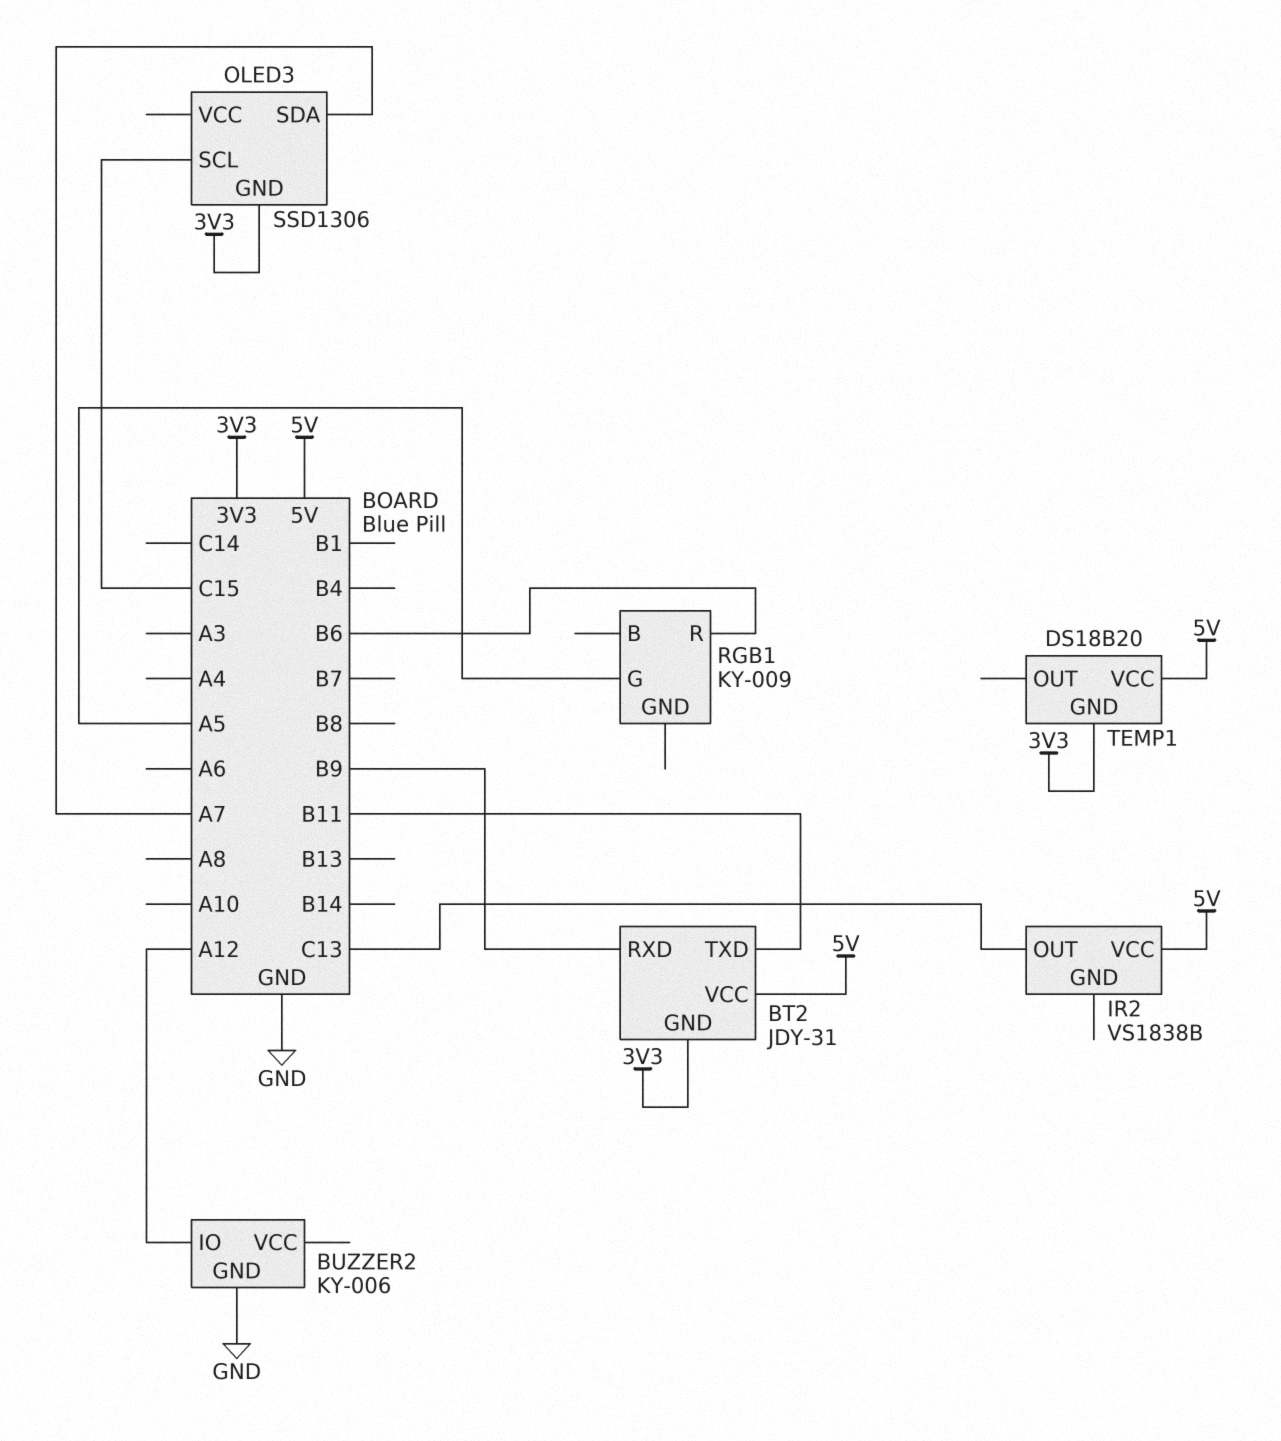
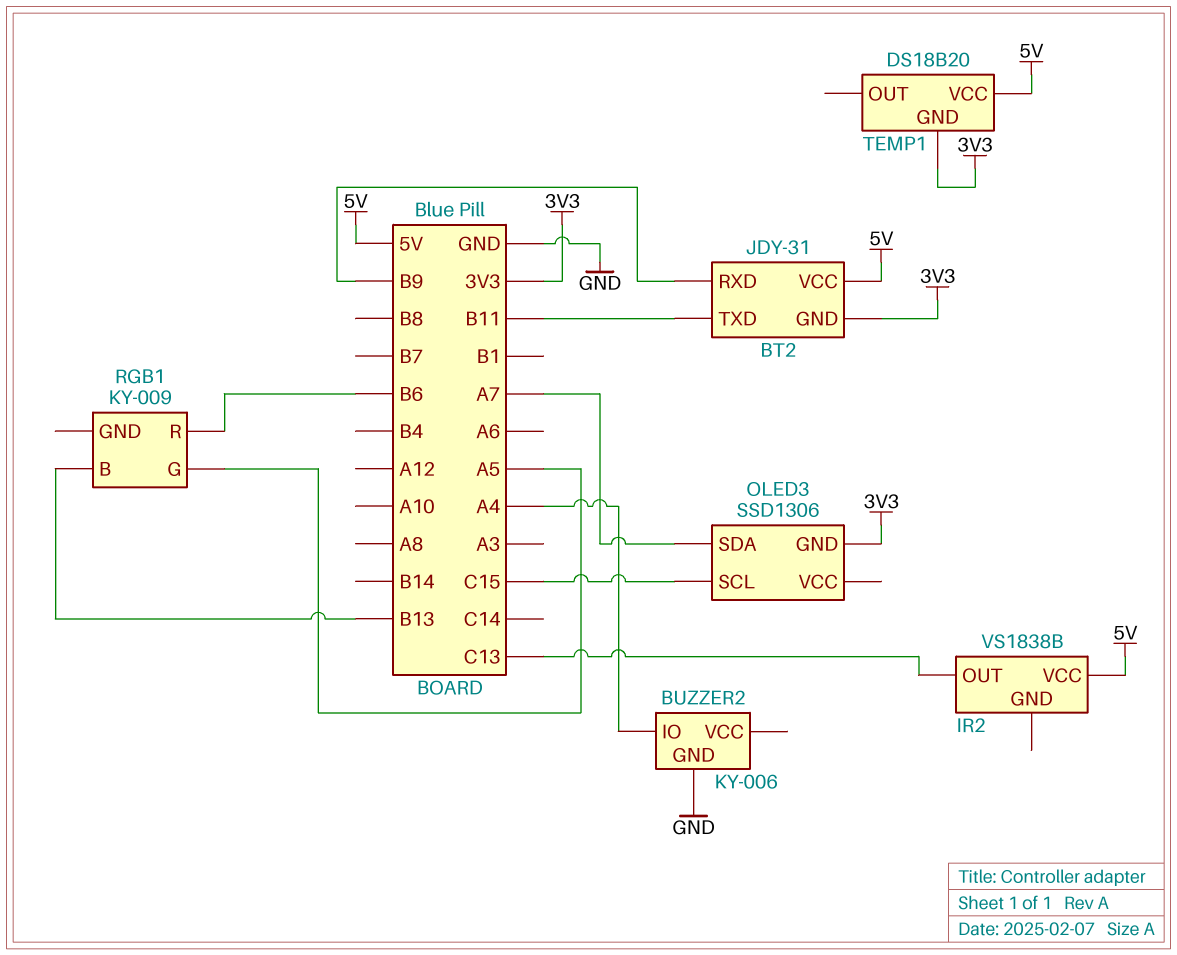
BUZZER2 pin IO: A12 -> A4
RGB1 pin B: none -> B13

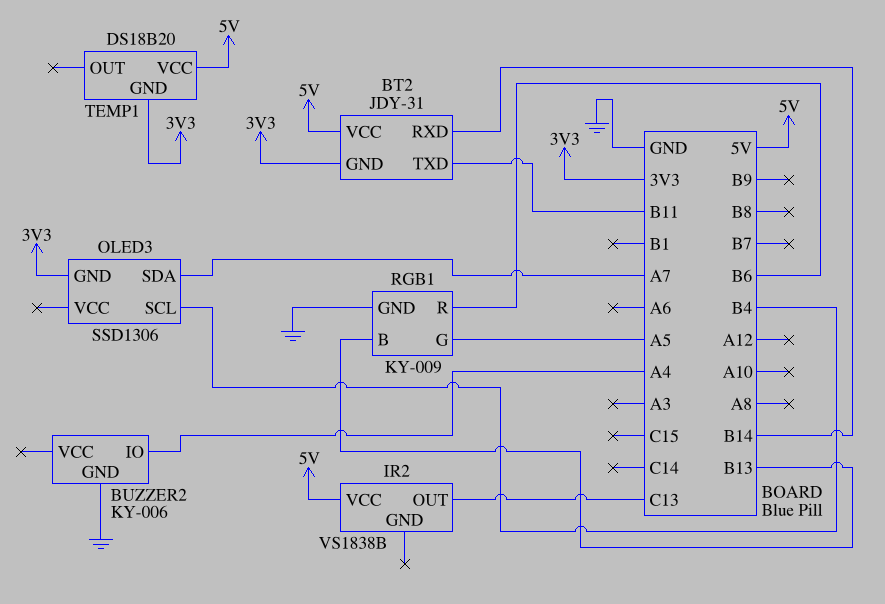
BT2 pin RXD: B9 -> B14
OLED3 pin SCL: C15 -> B4
RGB1 pin GND: none -> GND

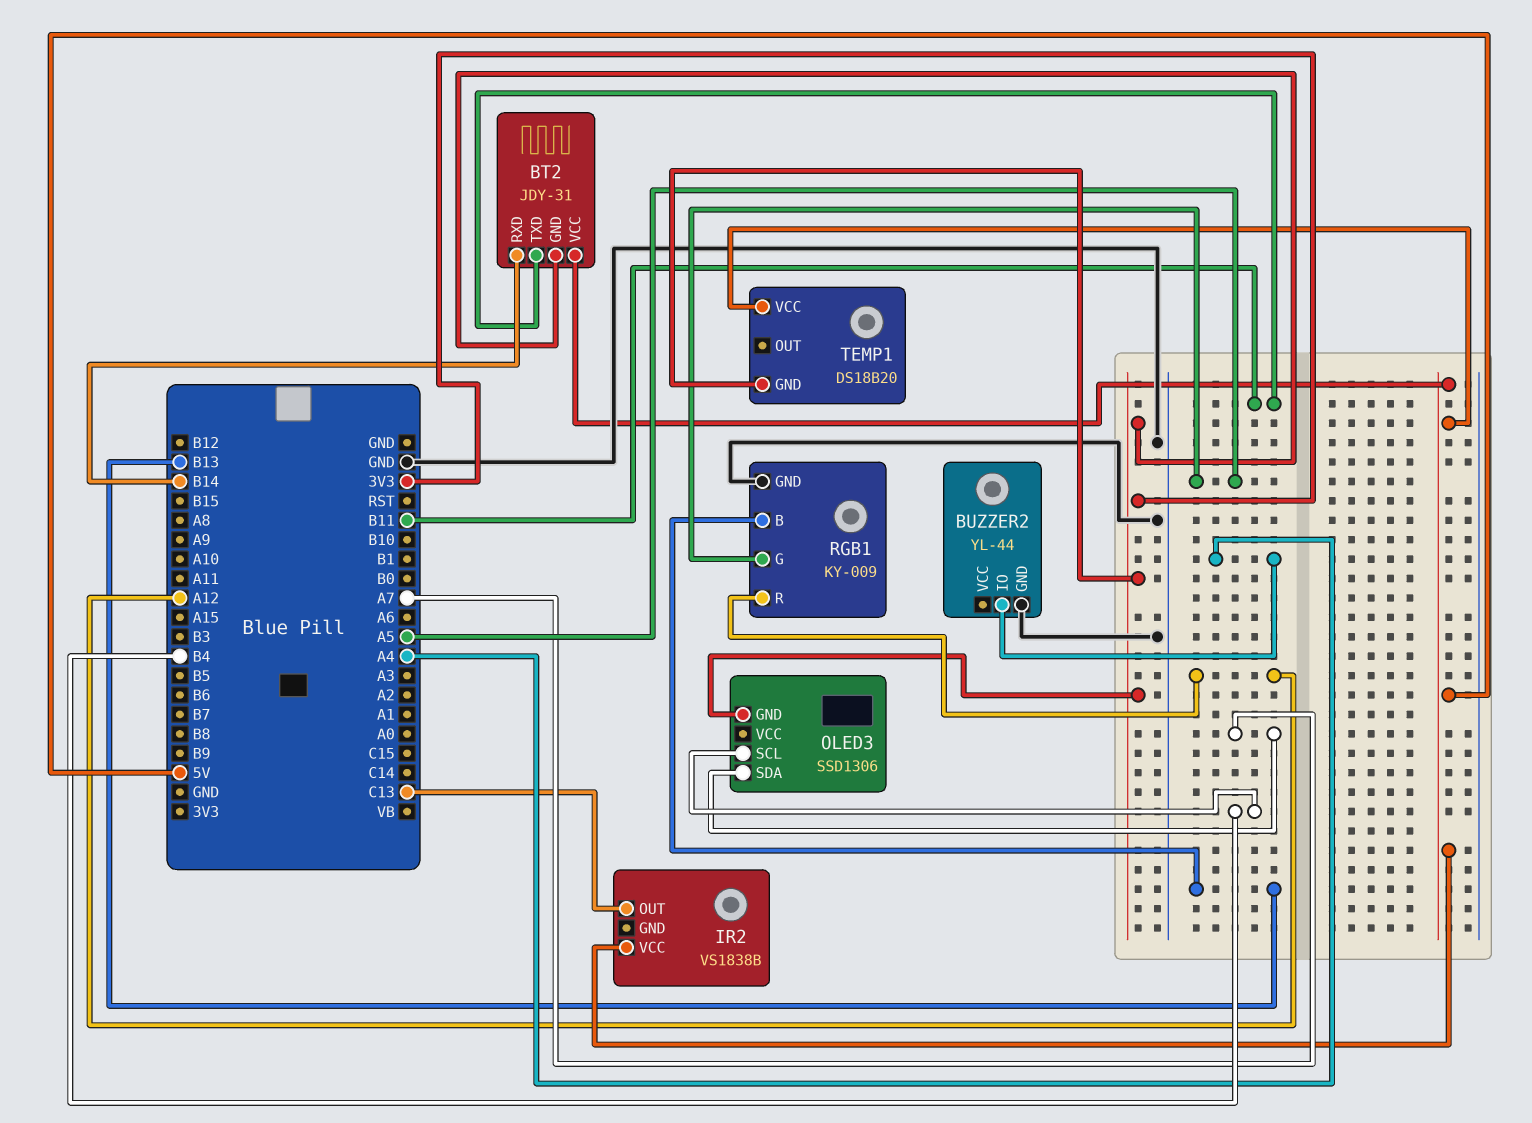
BUZZER2: KY-006 -> YL-44
RGB1 pin R: B6 -> A12

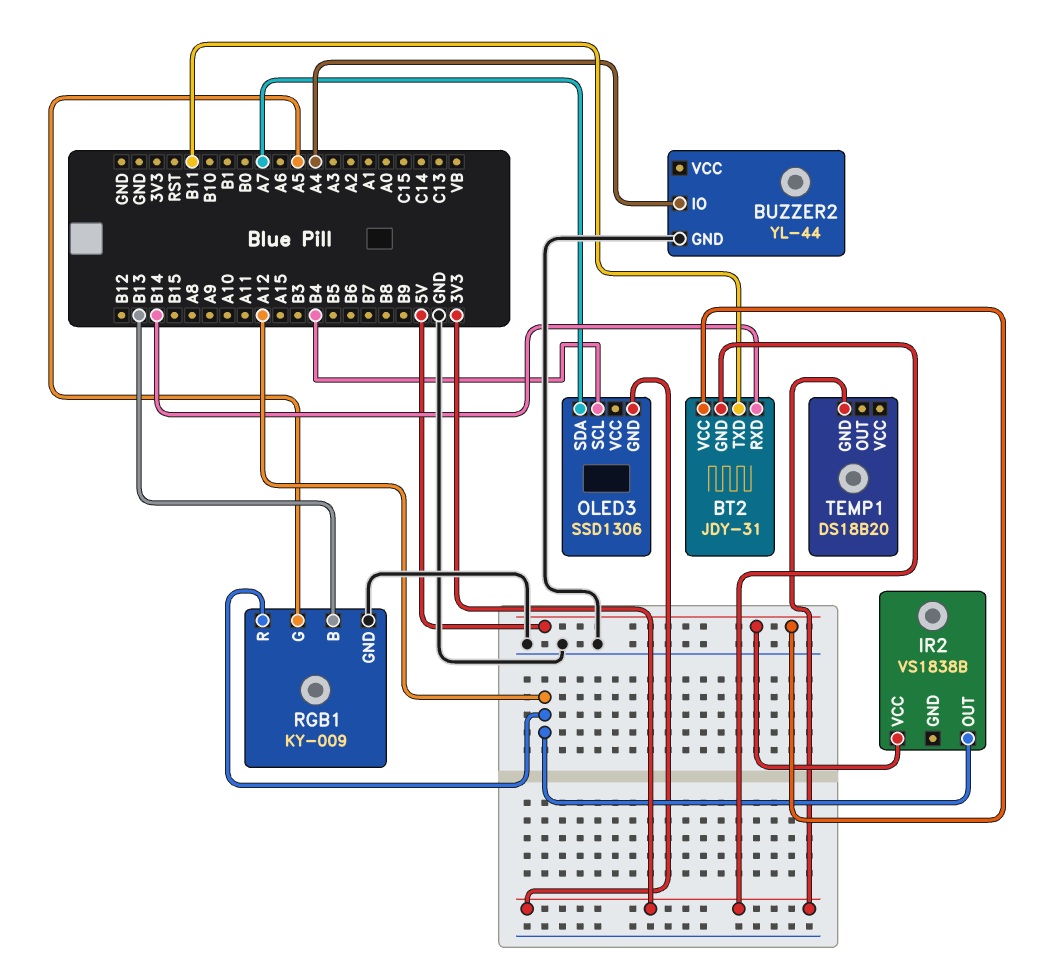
IR2 pin OUT: C13 -> A12
TEMP1 pin VCC: 5V -> none

